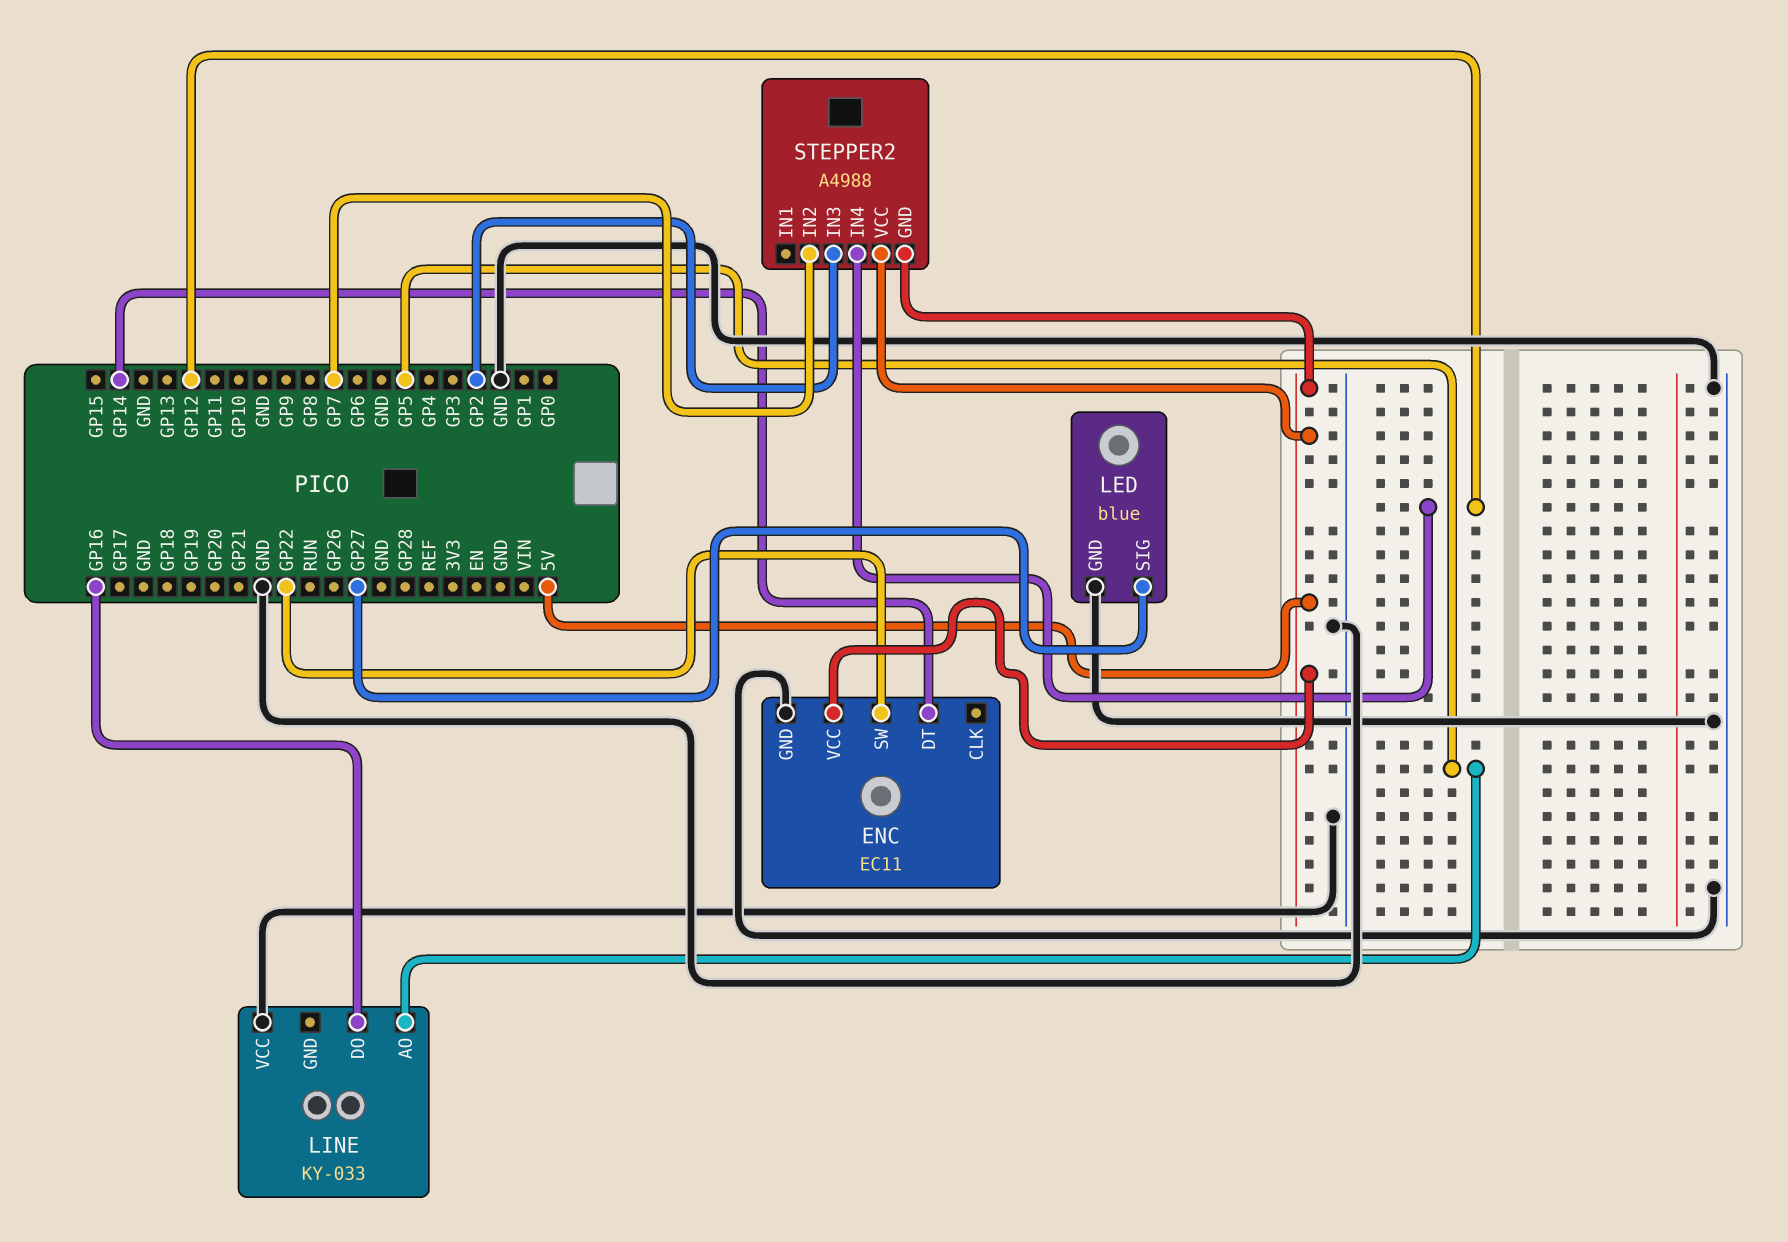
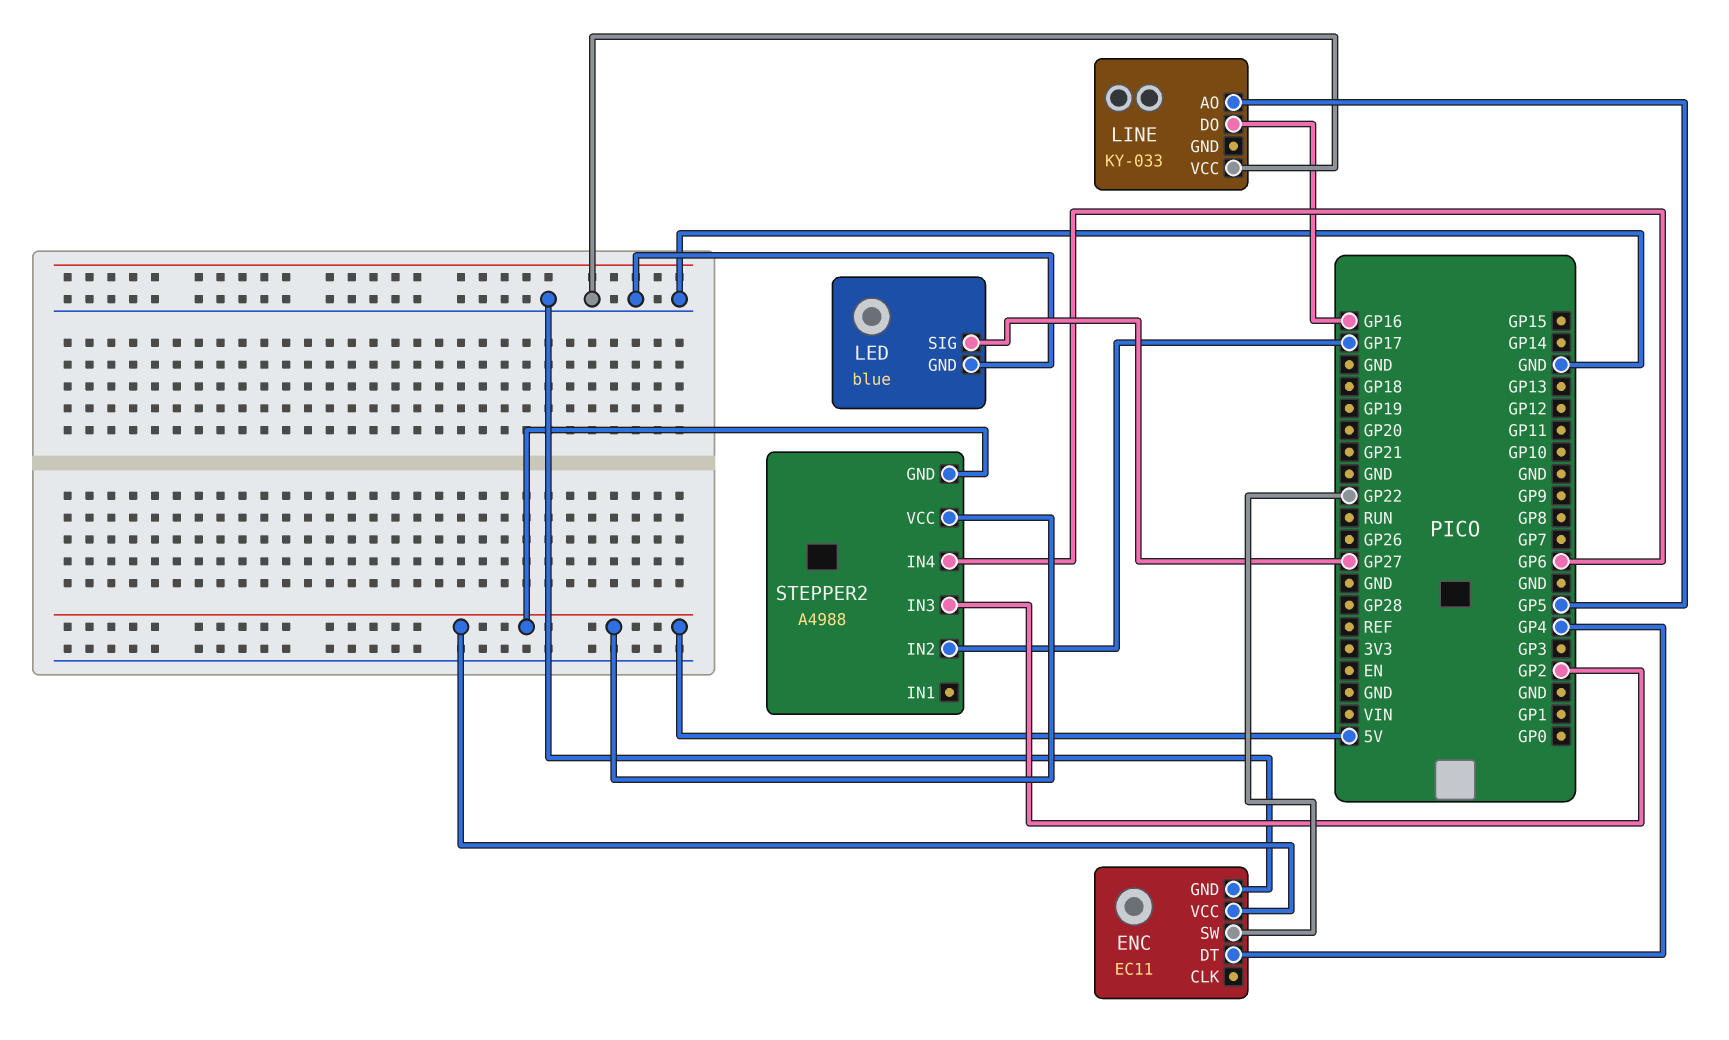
ENC pin DT: GP14 -> GP4
STEPPER2 pin IN2: GP7 -> GP17
STEPPER2 pin IN4: GP12 -> GP6

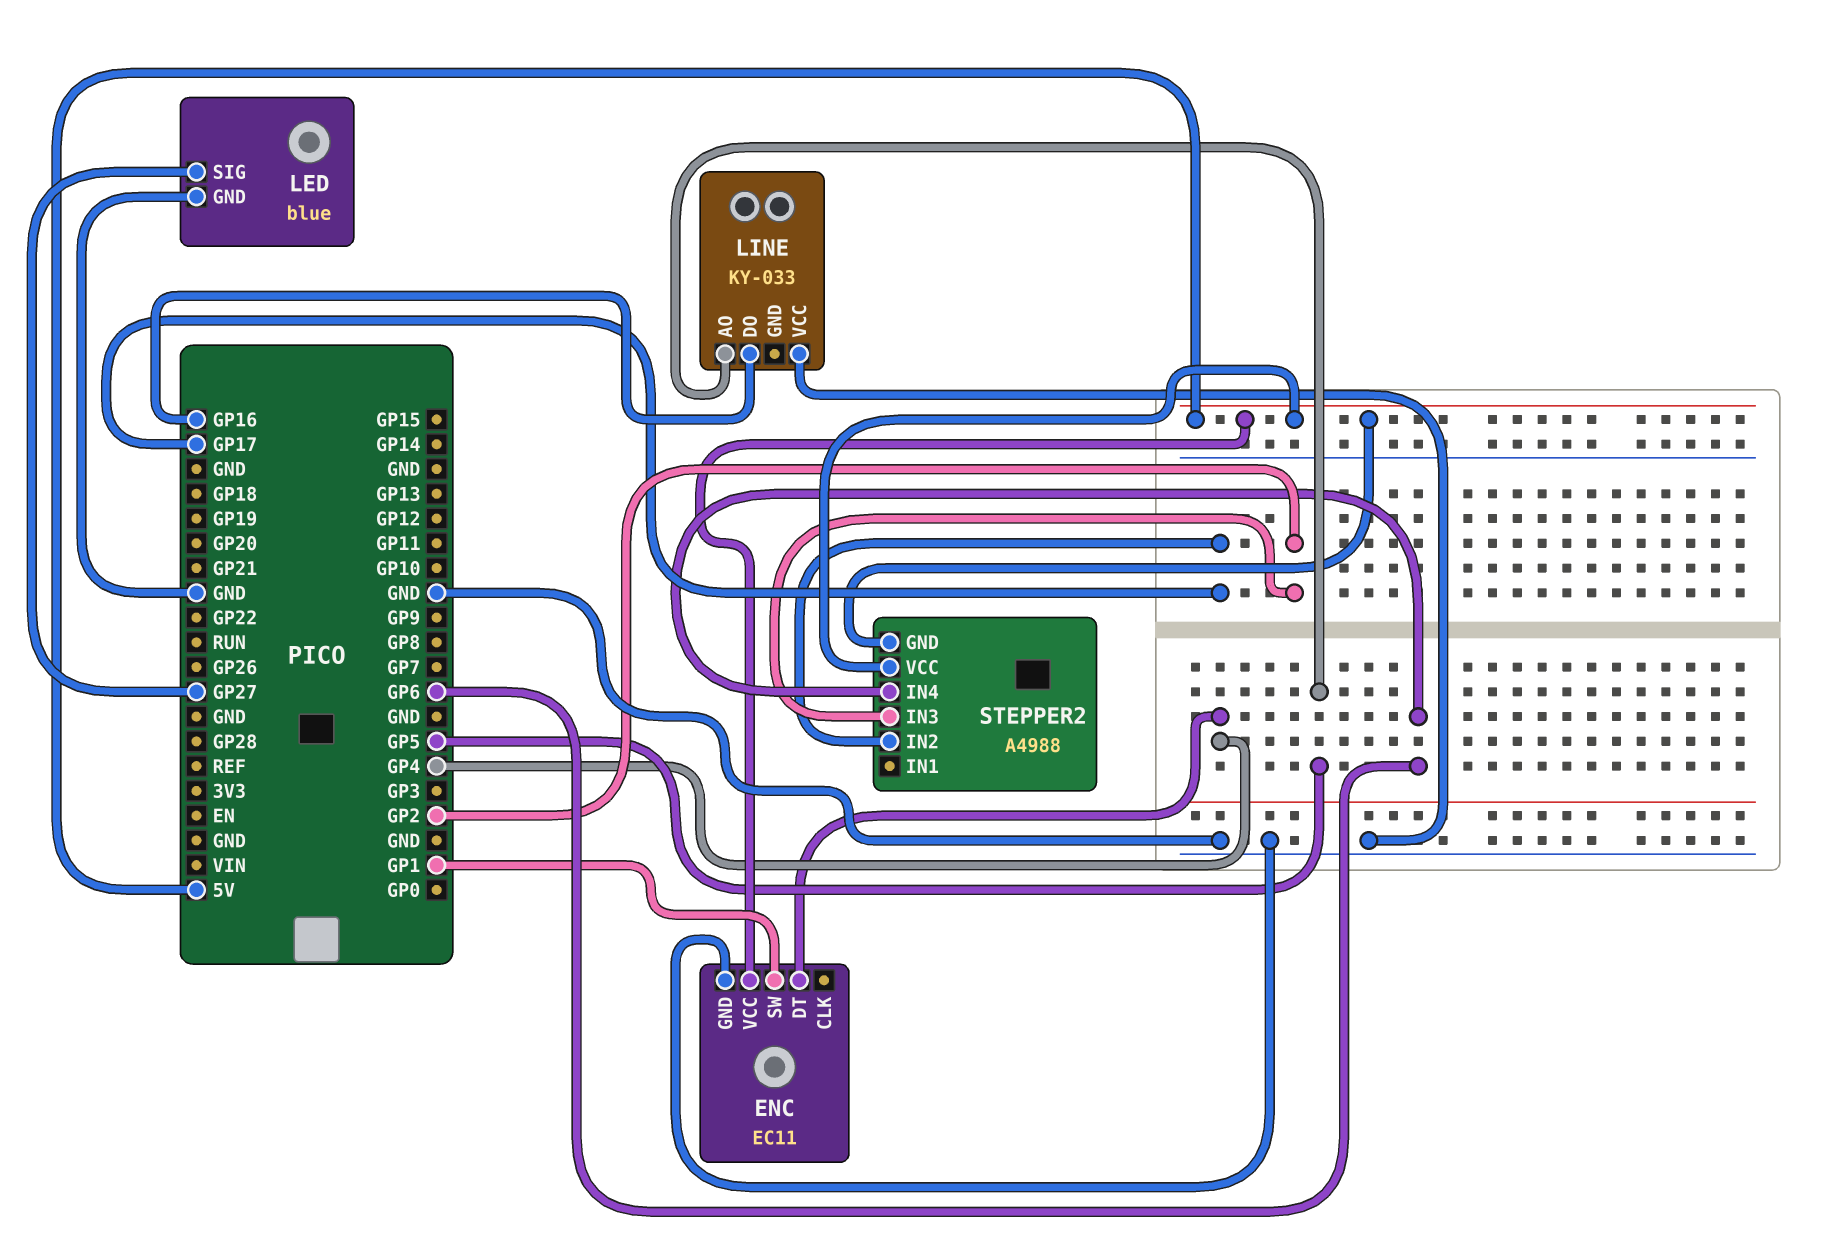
ENC pin SW: GP22 -> GP1

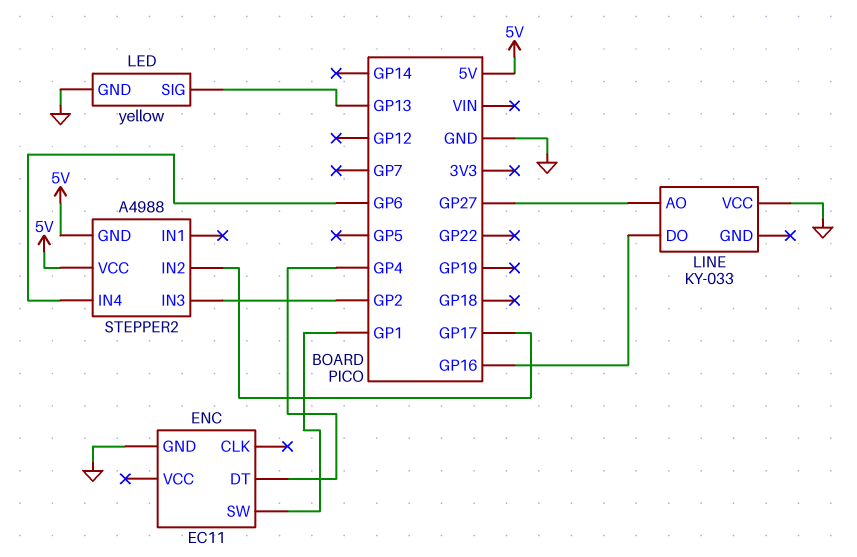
ENC pin VCC: 5V -> none
LED: blue -> yellow
LED pin SIG: GP27 -> GP13
LINE pin AO: GP5 -> GP27

